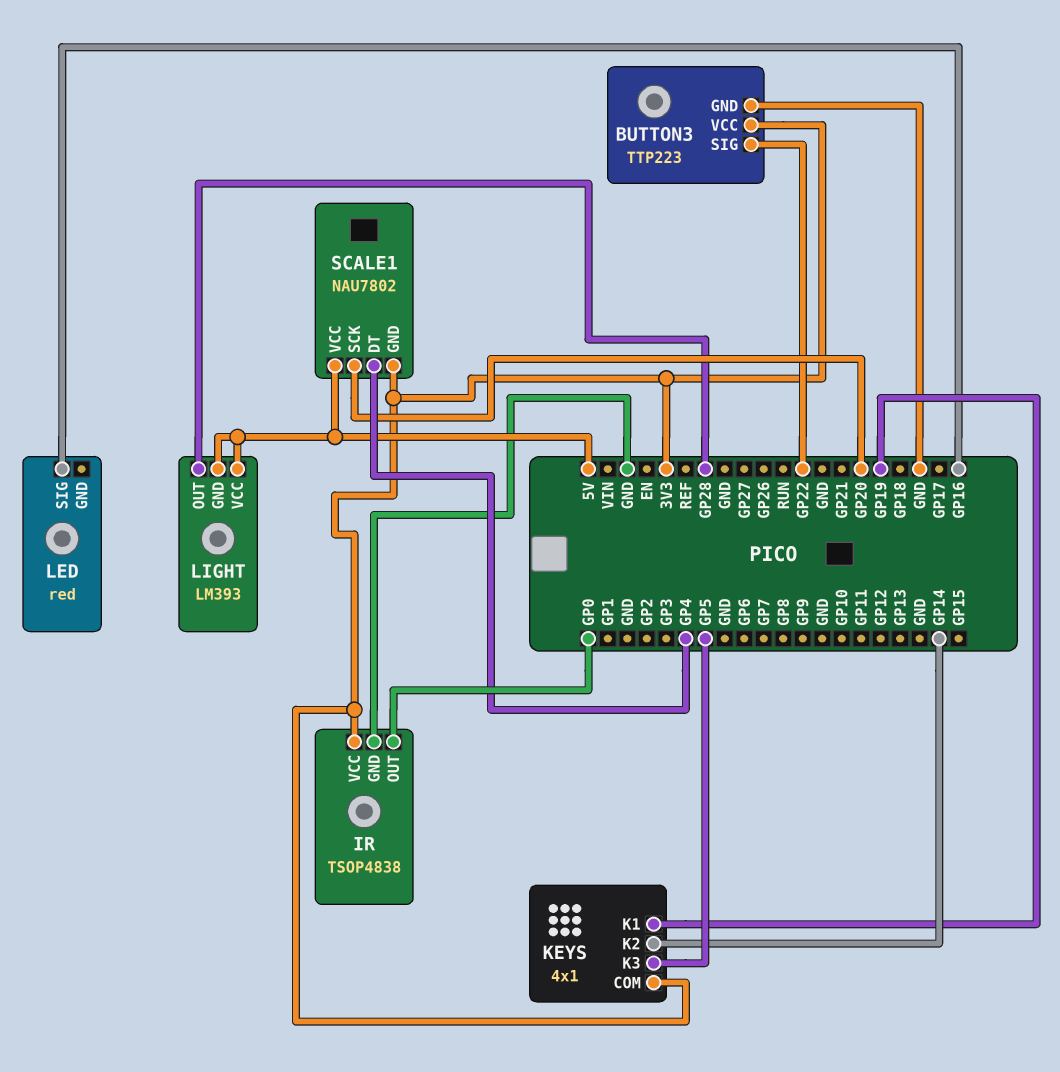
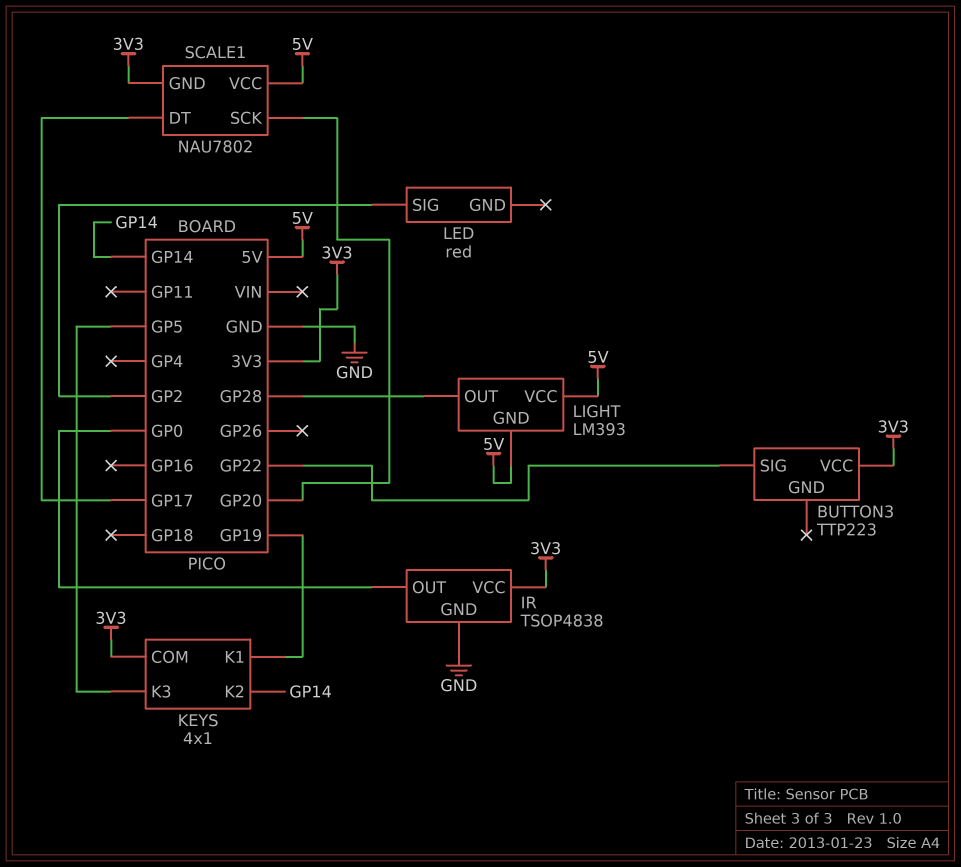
BUTTON3 pin GND: GND -> none
LED pin SIG: GP16 -> GP2
SCALE1 pin DT: GP4 -> GP17

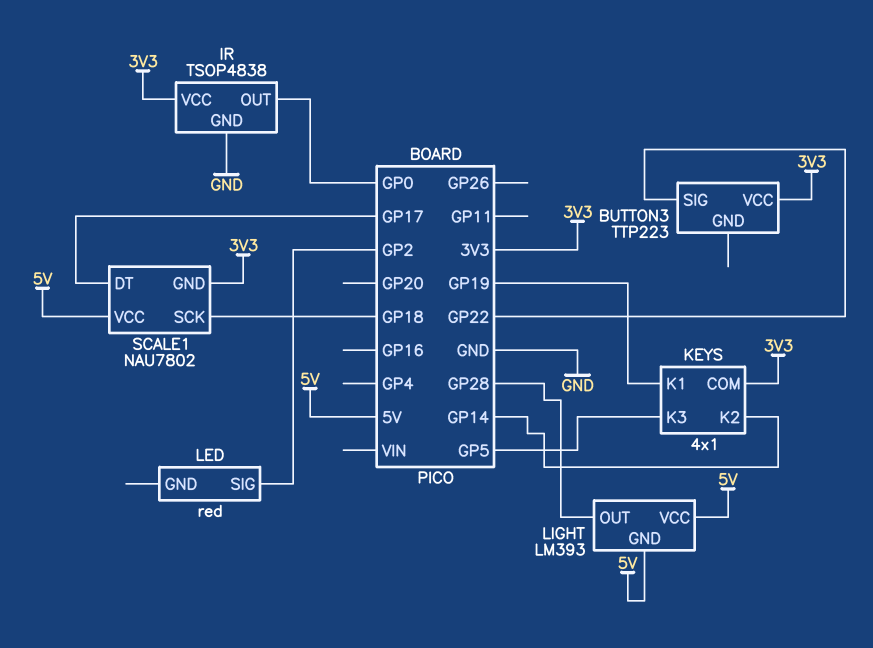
SCALE1 pin SCK: GP20 -> GP18

